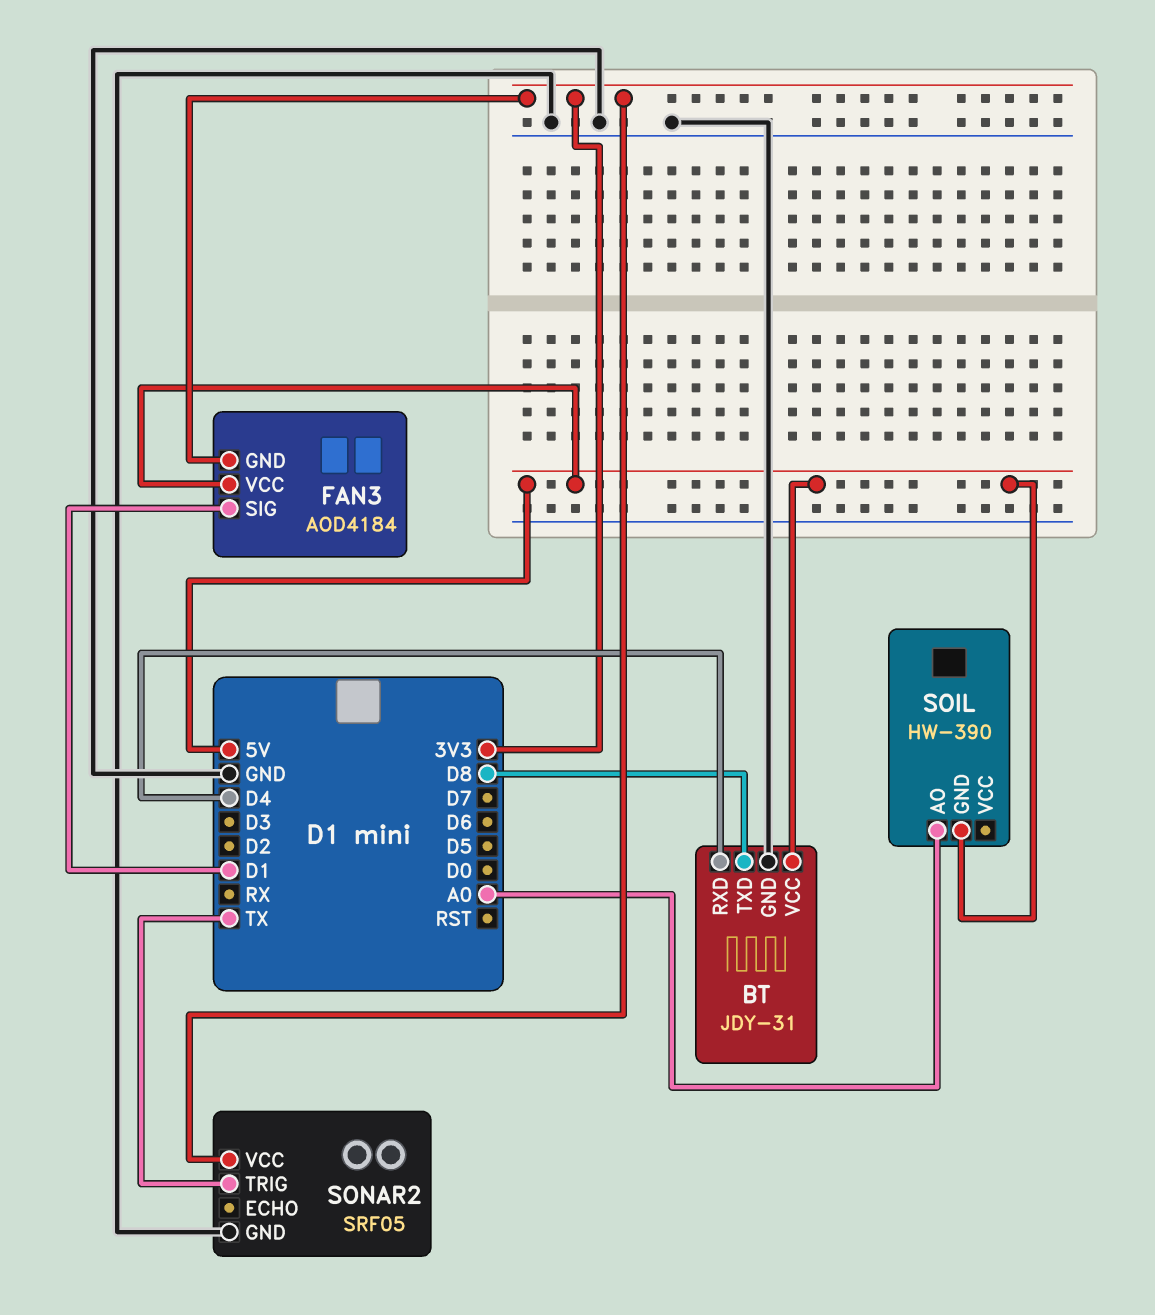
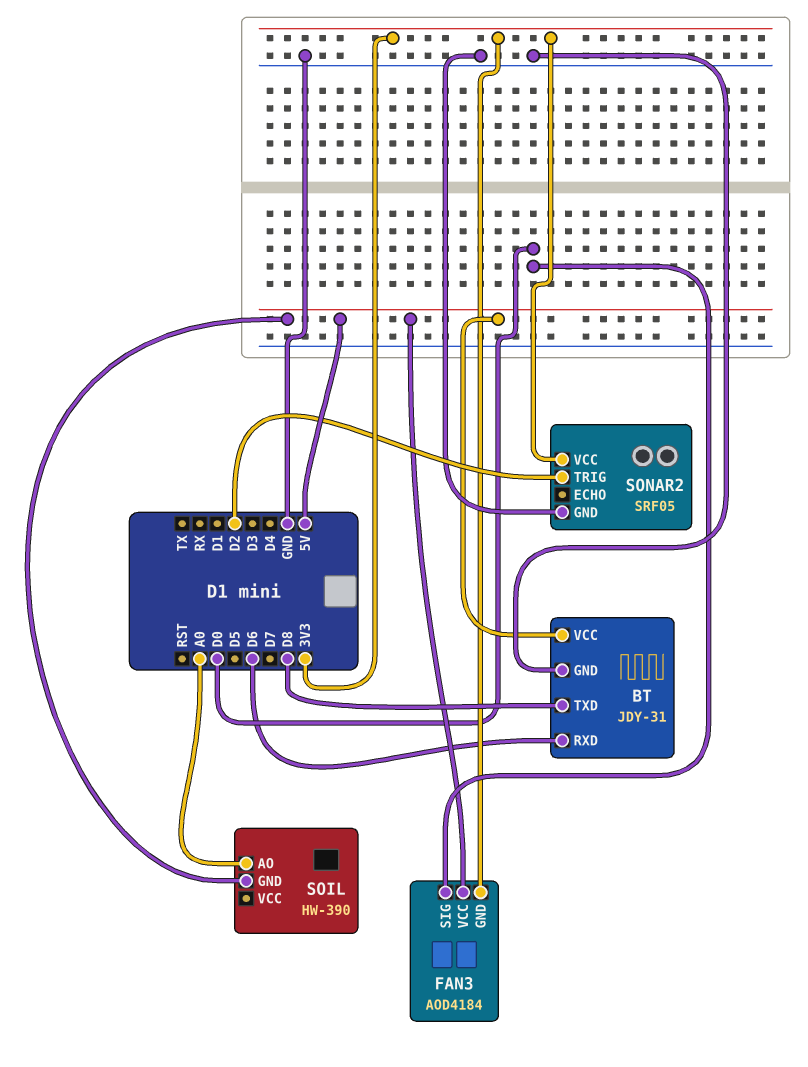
BT pin RXD: D4 -> D6
FAN3 pin SIG: D1 -> D0
SONAR2 pin TRIG: TX -> D2

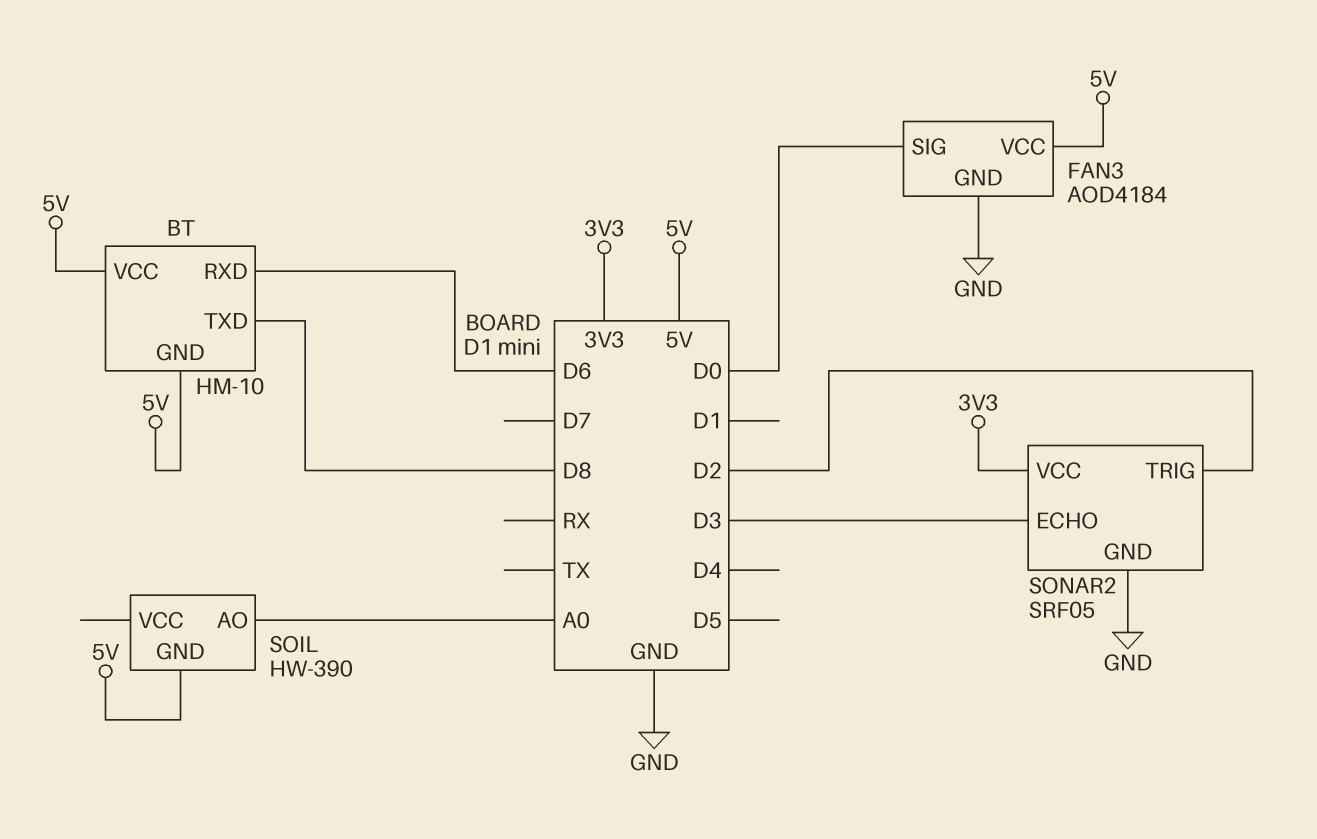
BT: JDY-31 -> HM-10
BT pin GND: GND -> 5V
FAN3 pin GND: 3V3 -> GND
SONAR2 pin ECHO: none -> D3

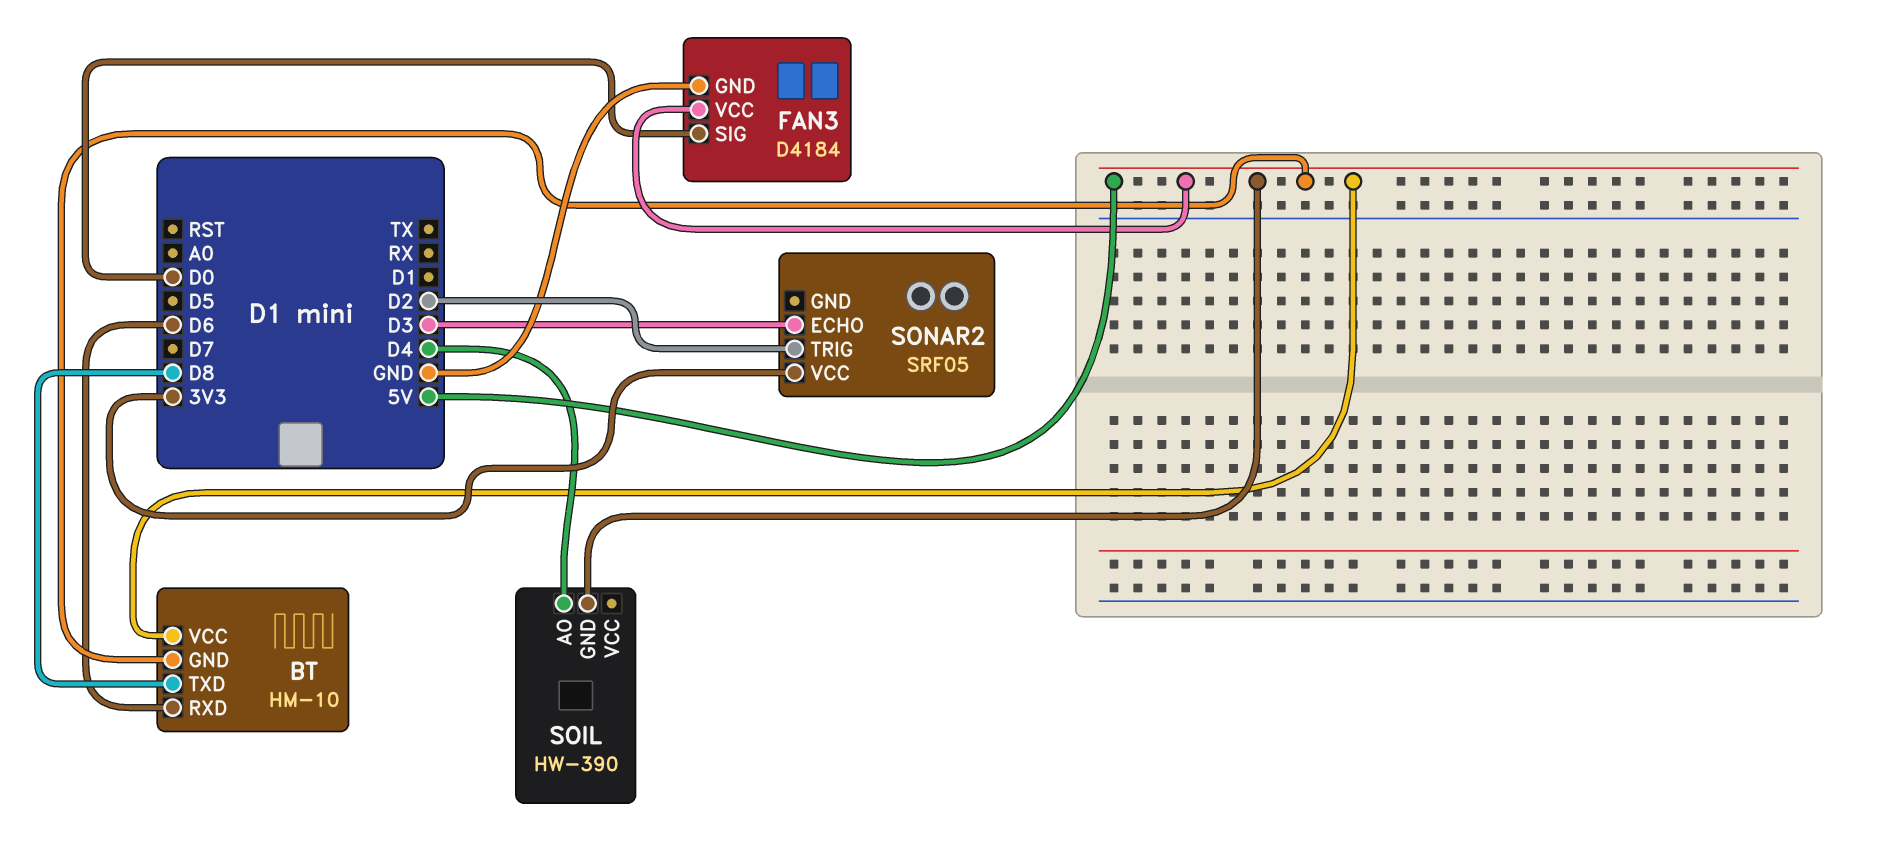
FAN3: AOD4184 -> D4184
SOIL pin AO: A0 -> D4
SONAR2 pin GND: GND -> none

